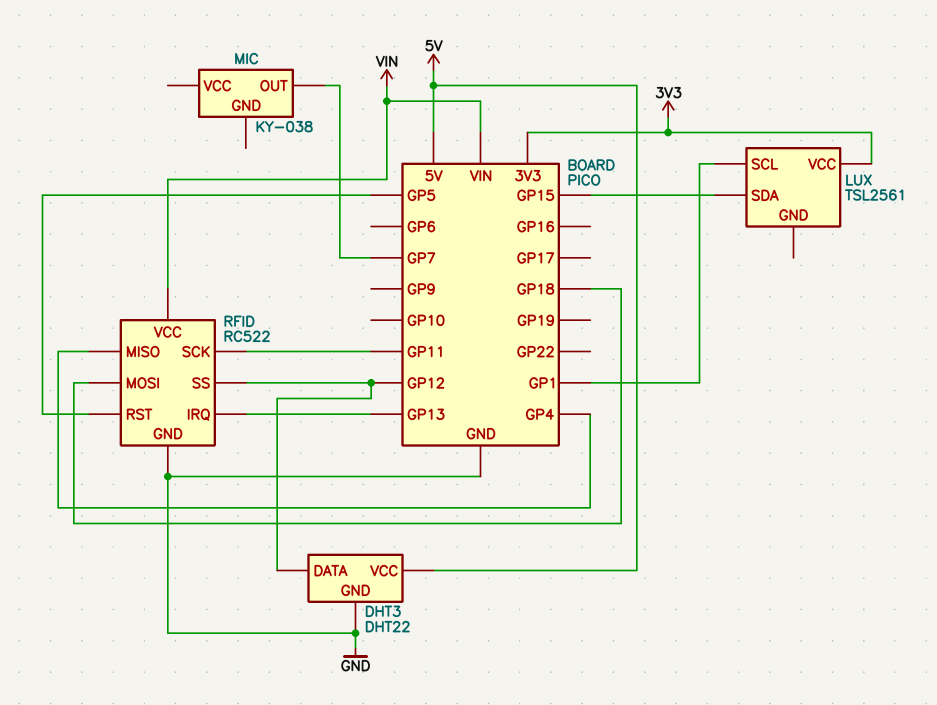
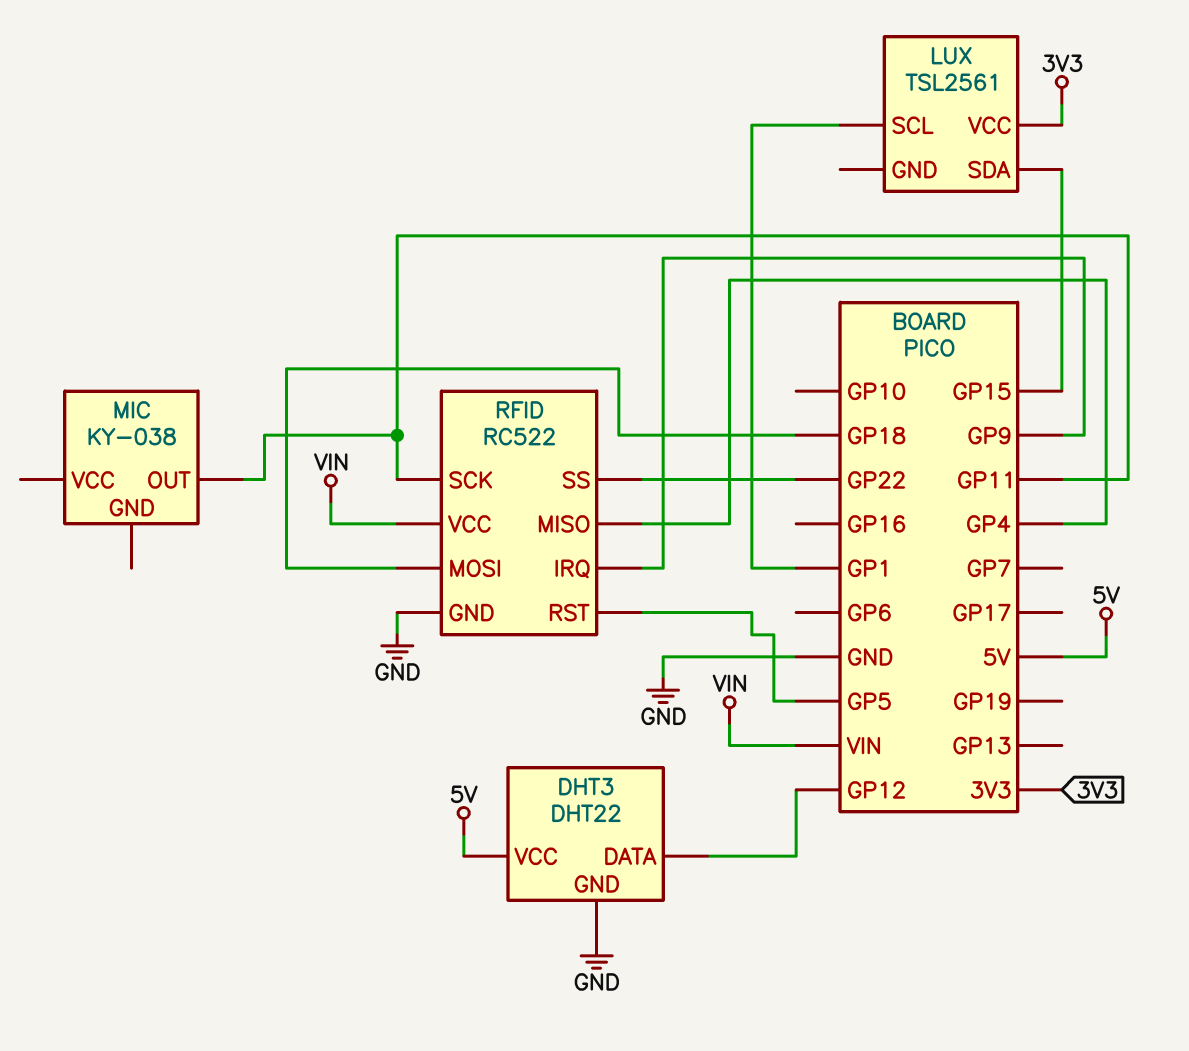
MIC pin OUT: GP7 -> GP11
RFID pin IRQ: GP13 -> GP9
RFID pin SS: GP12 -> GP22

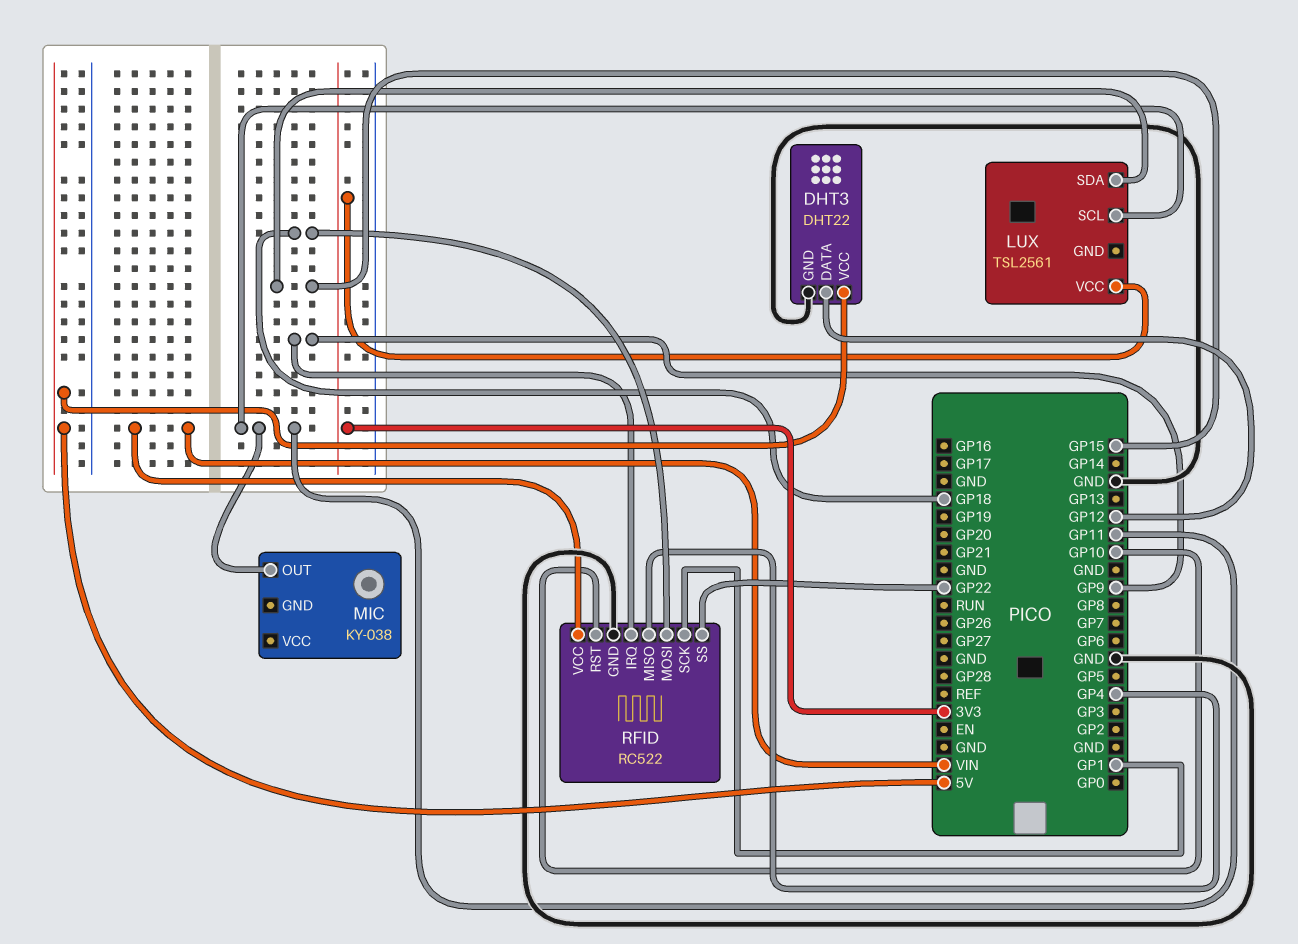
LUX pin SCL: GP1 -> GP11
RFID pin RST: GP5 -> GP10
RFID pin SCK: GP11 -> GP1

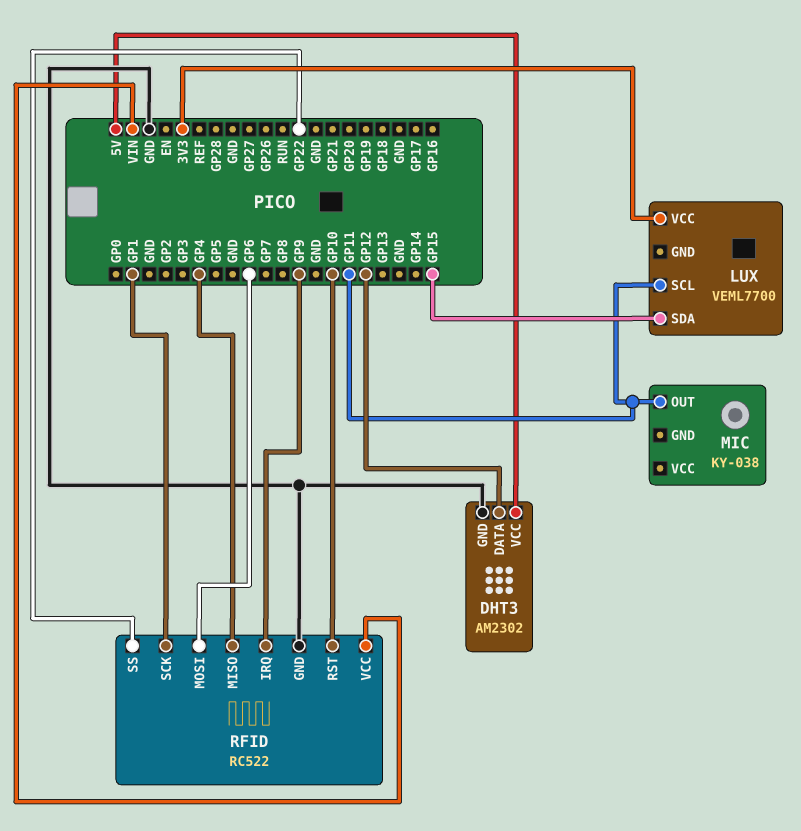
DHT3: DHT22 -> AM2302
LUX: TSL2561 -> VEML7700
RFID pin MOSI: GP18 -> GP6

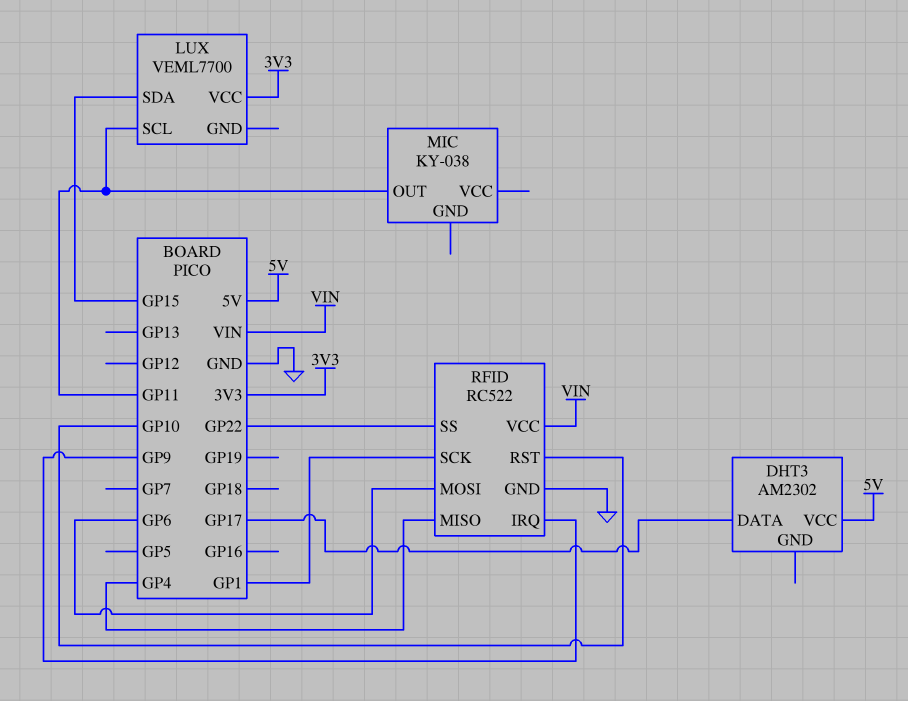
DHT3 pin DATA: GP12 -> GP17
DHT3 pin GND: GND -> none

